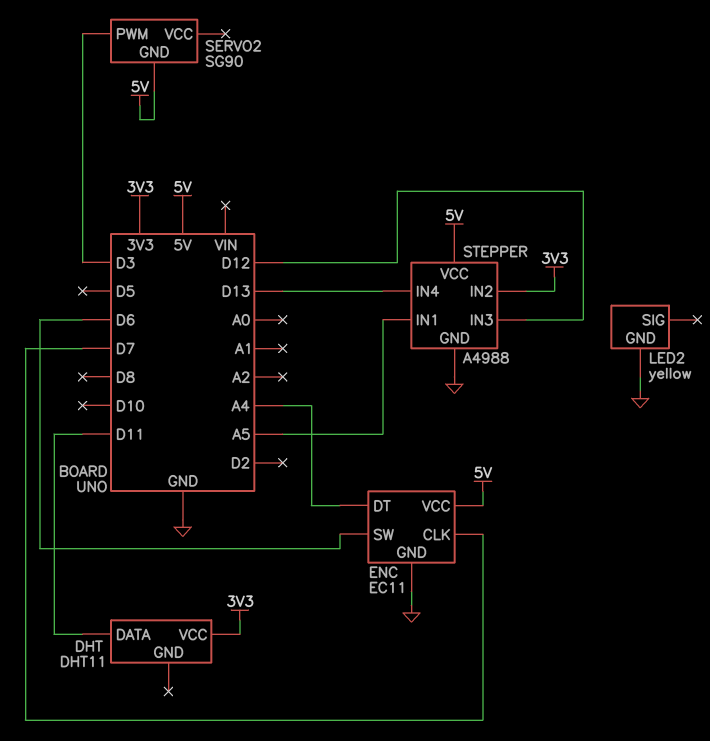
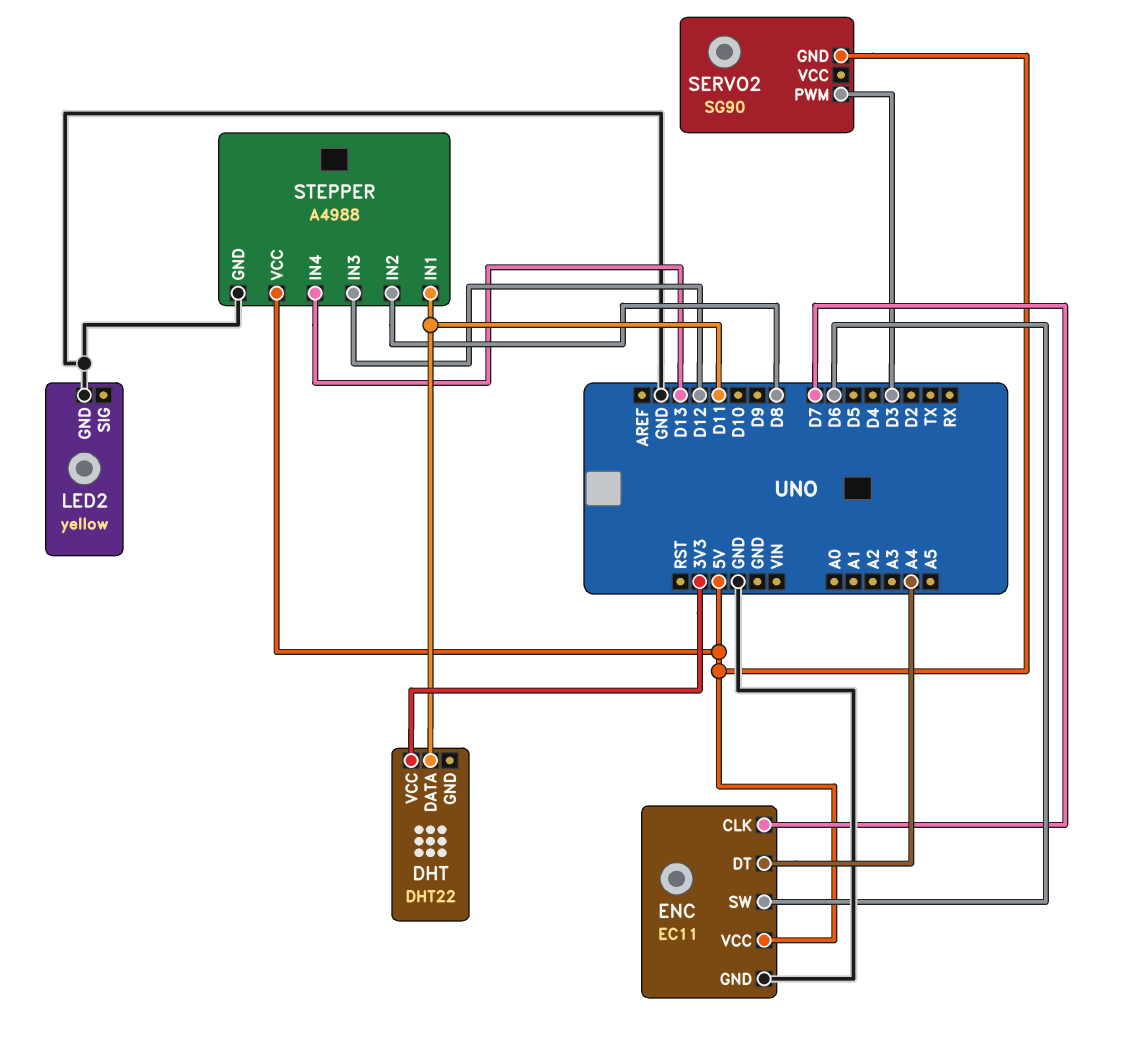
DHT: DHT11 -> DHT22
STEPPER pin IN1: A5 -> D11
STEPPER pin IN2: 3V3 -> D8

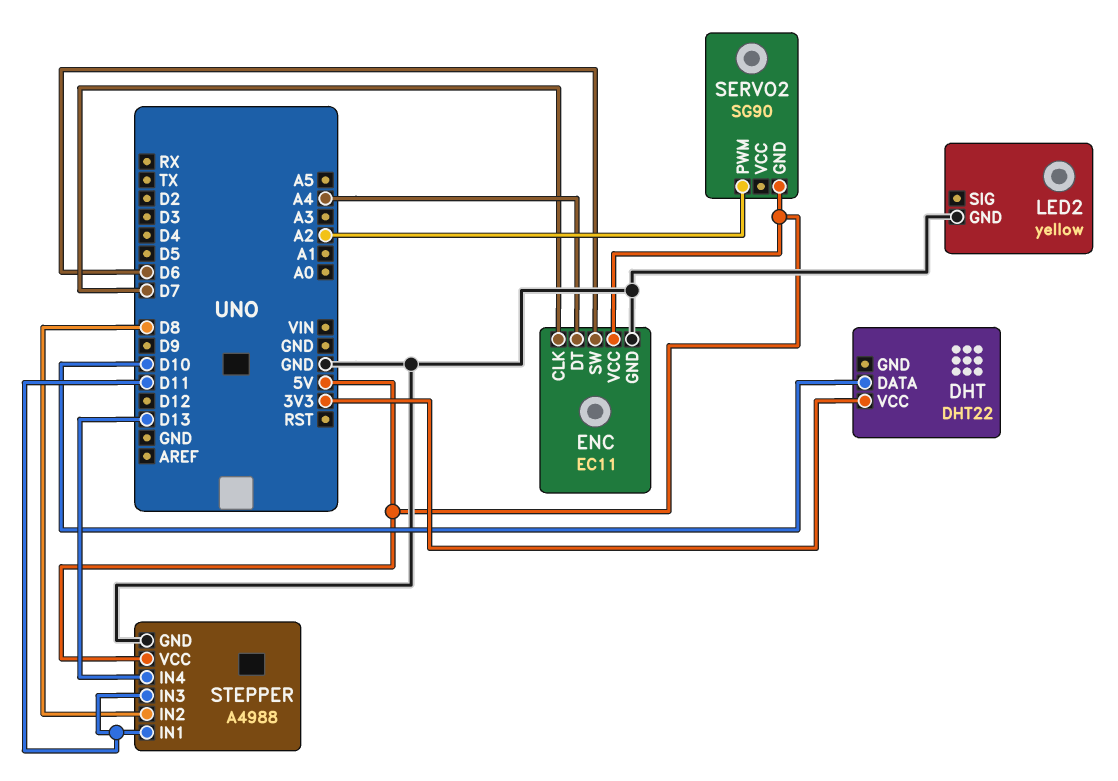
DHT pin DATA: D11 -> D10
SERVO2 pin PWM: D3 -> A2
STEPPER pin IN3: D12 -> D11

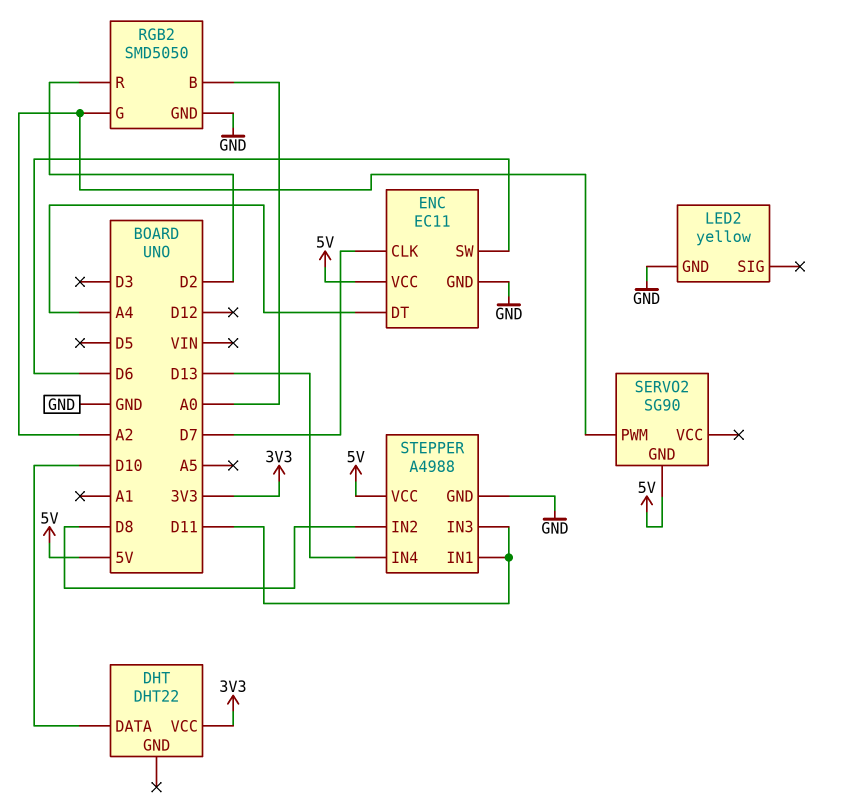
RGB2: none -> SMD5050
RGB2 pin B: none -> A0
RGB2 pin G: none -> A2
RGB2 pin GND: none -> GND
RGB2 pin R: none -> D2

